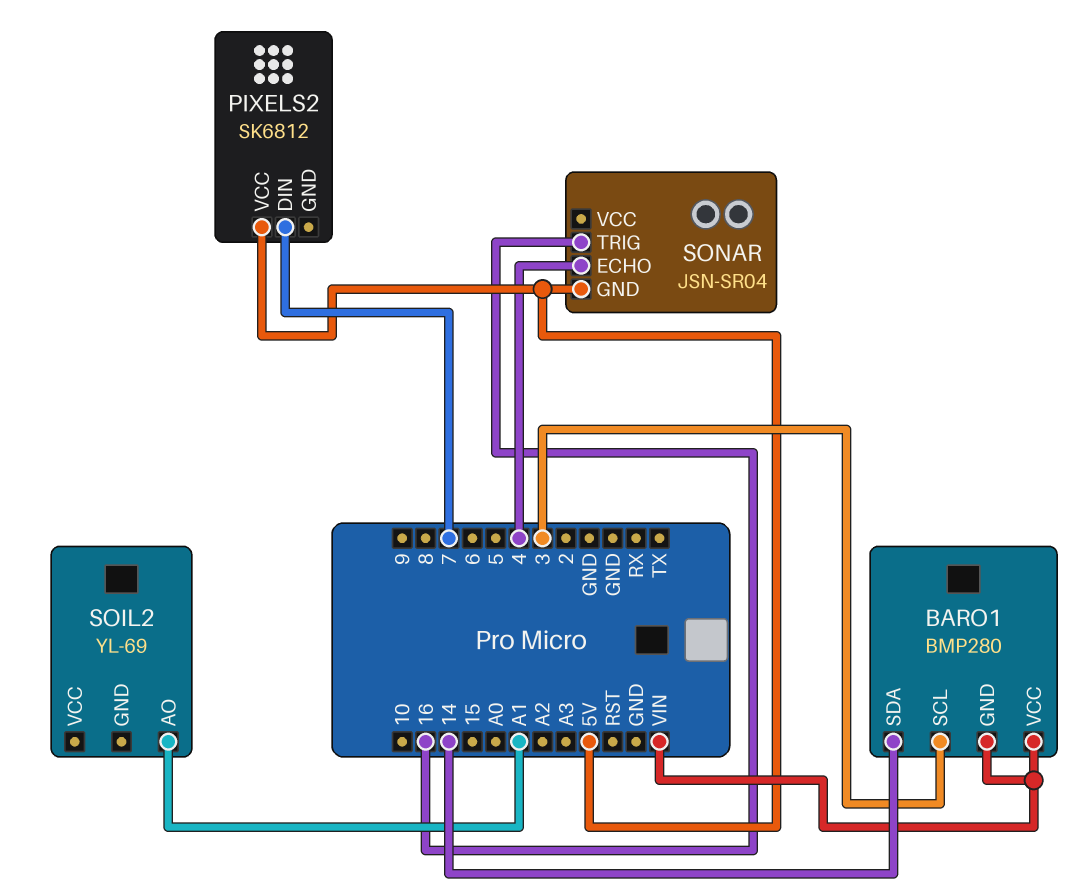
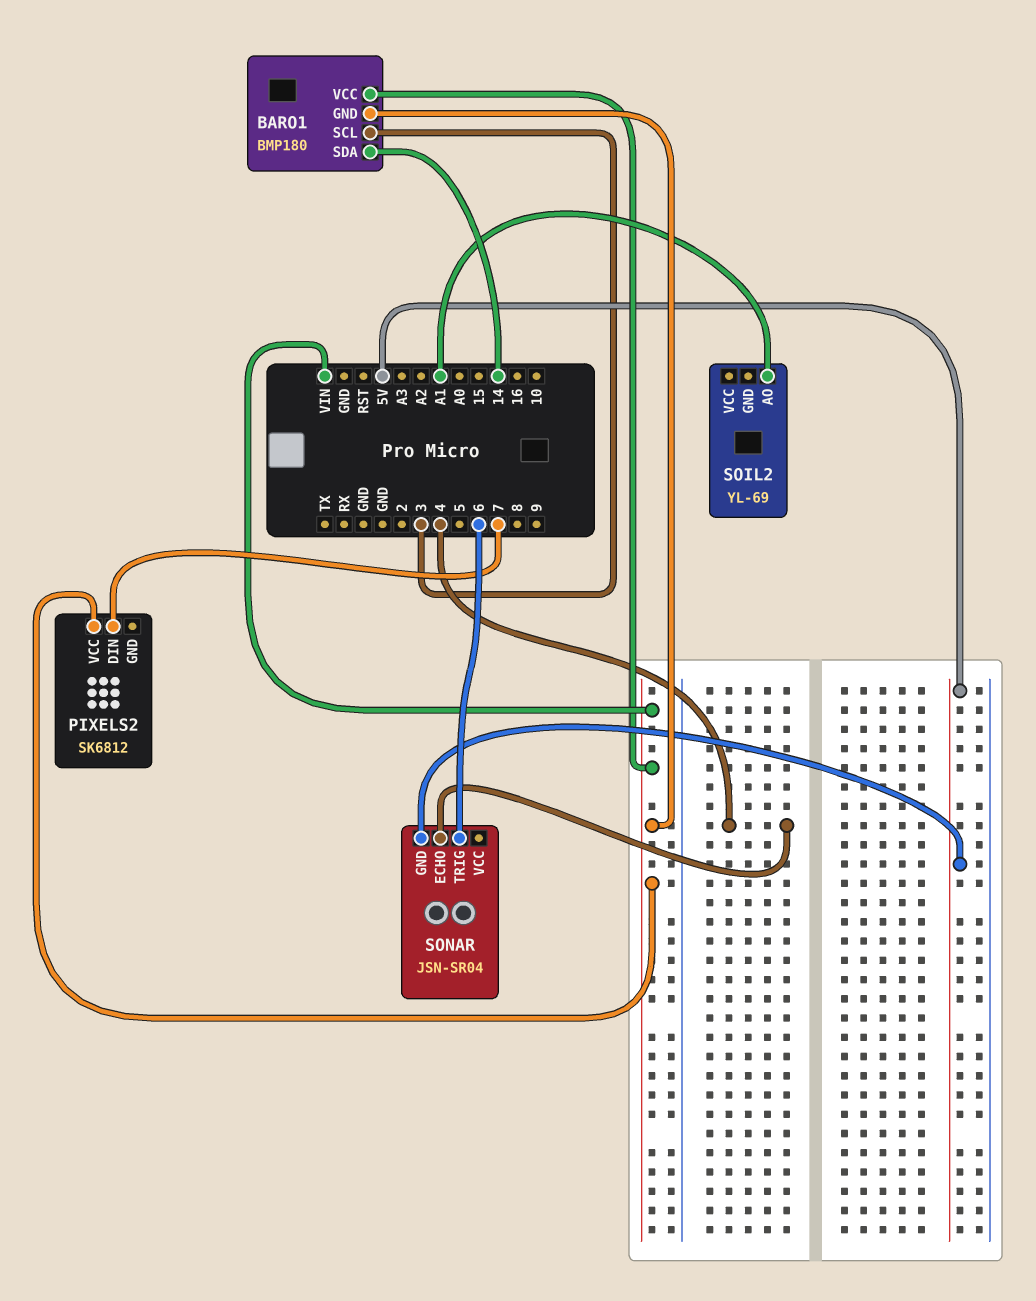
BARO1: BMP280 -> BMP180
PIXELS2 pin VCC: 5V -> VIN
SONAR pin TRIG: 16 -> 6

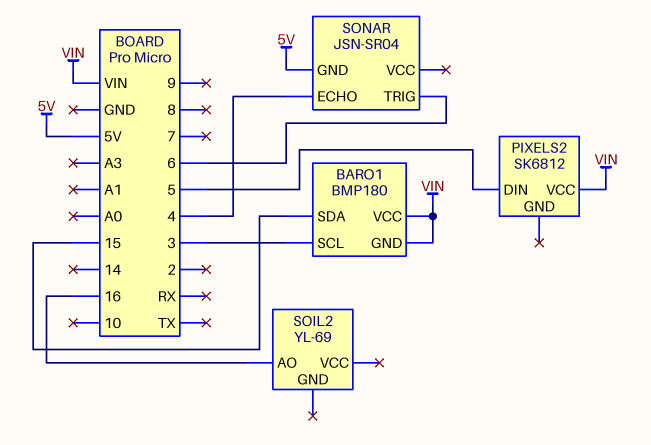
BARO1 pin SDA: 14 -> 15
PIXELS2 pin DIN: 7 -> 5
SOIL2 pin AO: A1 -> 16

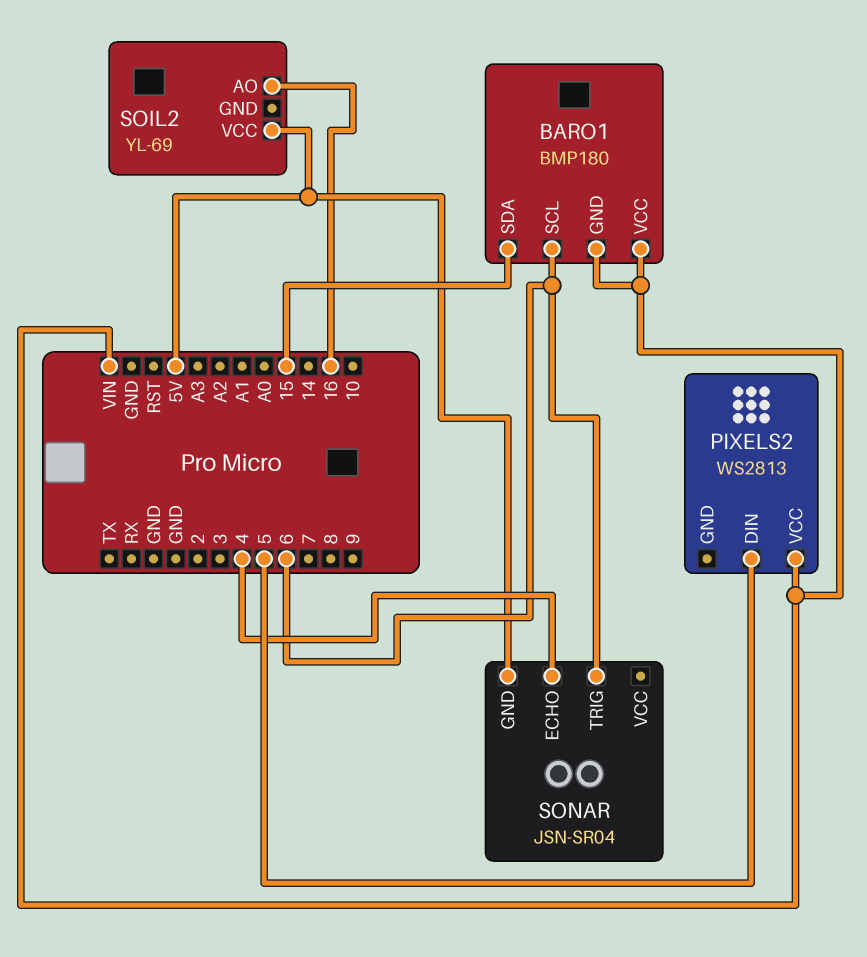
BARO1 pin SCL: 3 -> 6
PIXELS2: SK6812 -> WS2813
SOIL2 pin VCC: none -> 5V

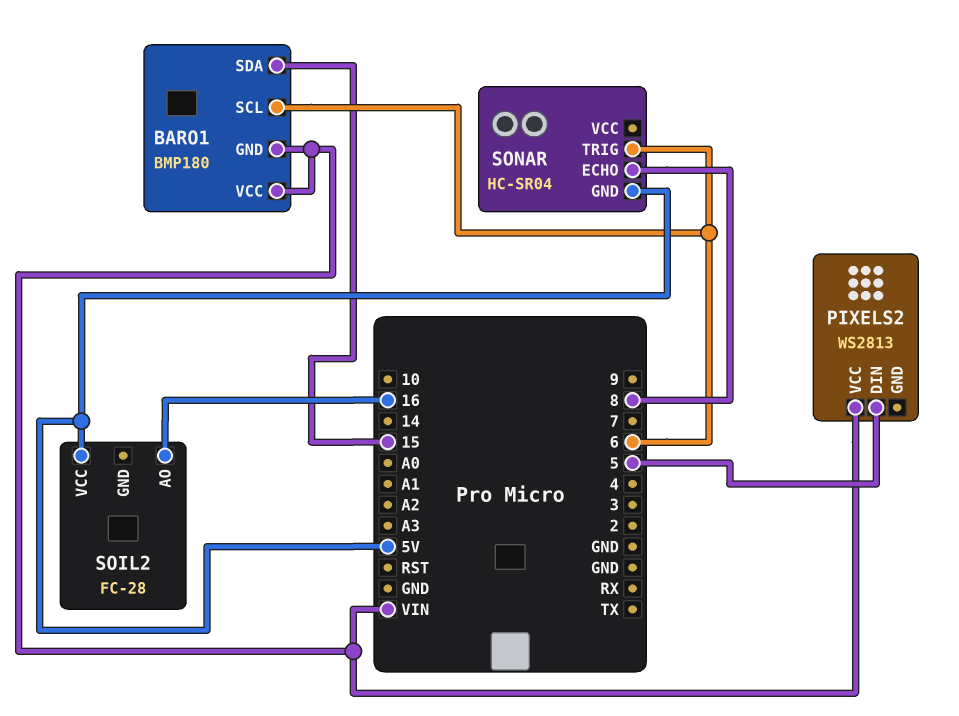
SOIL2: YL-69 -> FC-28
SONAR: JSN-SR04 -> HC-SR04
SONAR pin ECHO: 4 -> 8

